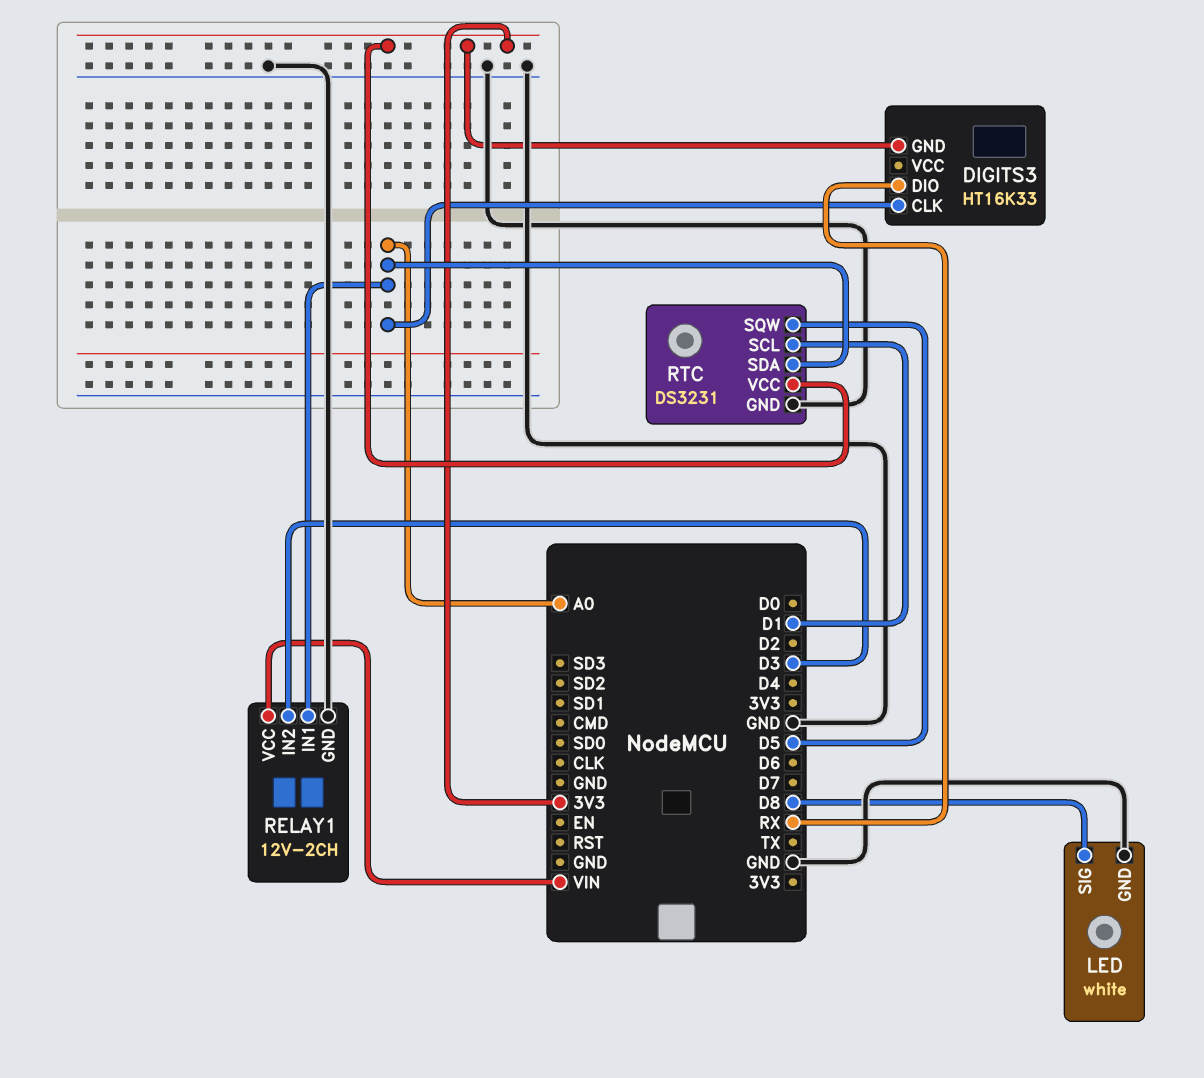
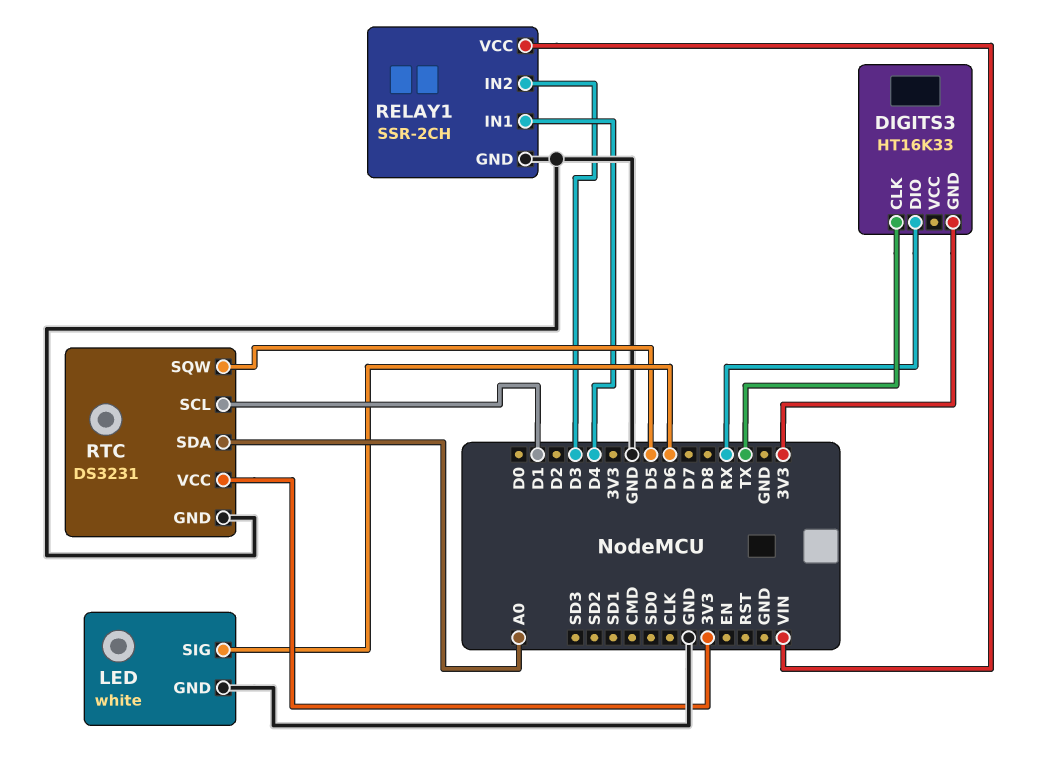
DIGITS3 pin CLK: A0 -> TX
LED pin SIG: D8 -> D6
RELAY1: 12V-2CH -> SSR-2CH
RELAY1 pin IN1: A0 -> D4

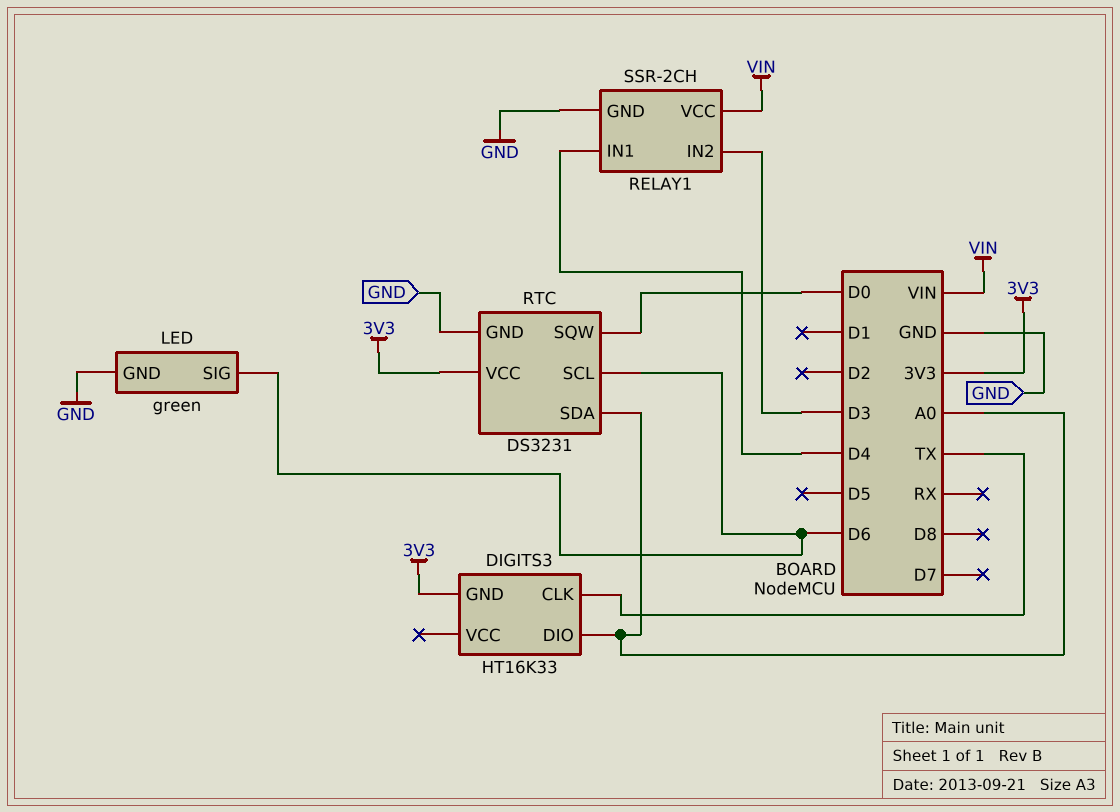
DIGITS3 pin DIO: RX -> A0
LED: white -> green
RTC pin SCL: D1 -> D6
RTC pin SQW: D5 -> D0

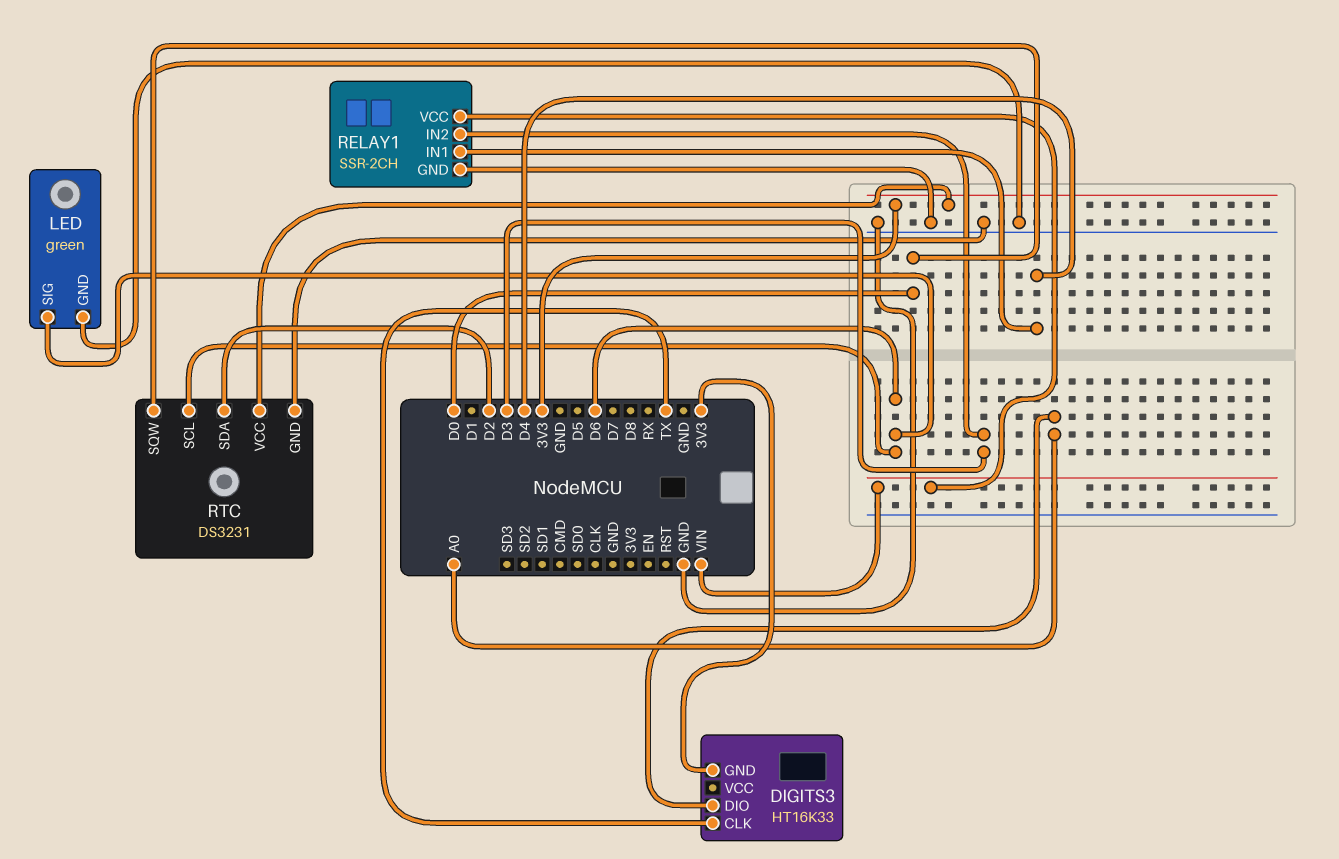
RTC pin SDA: A0 -> D2

